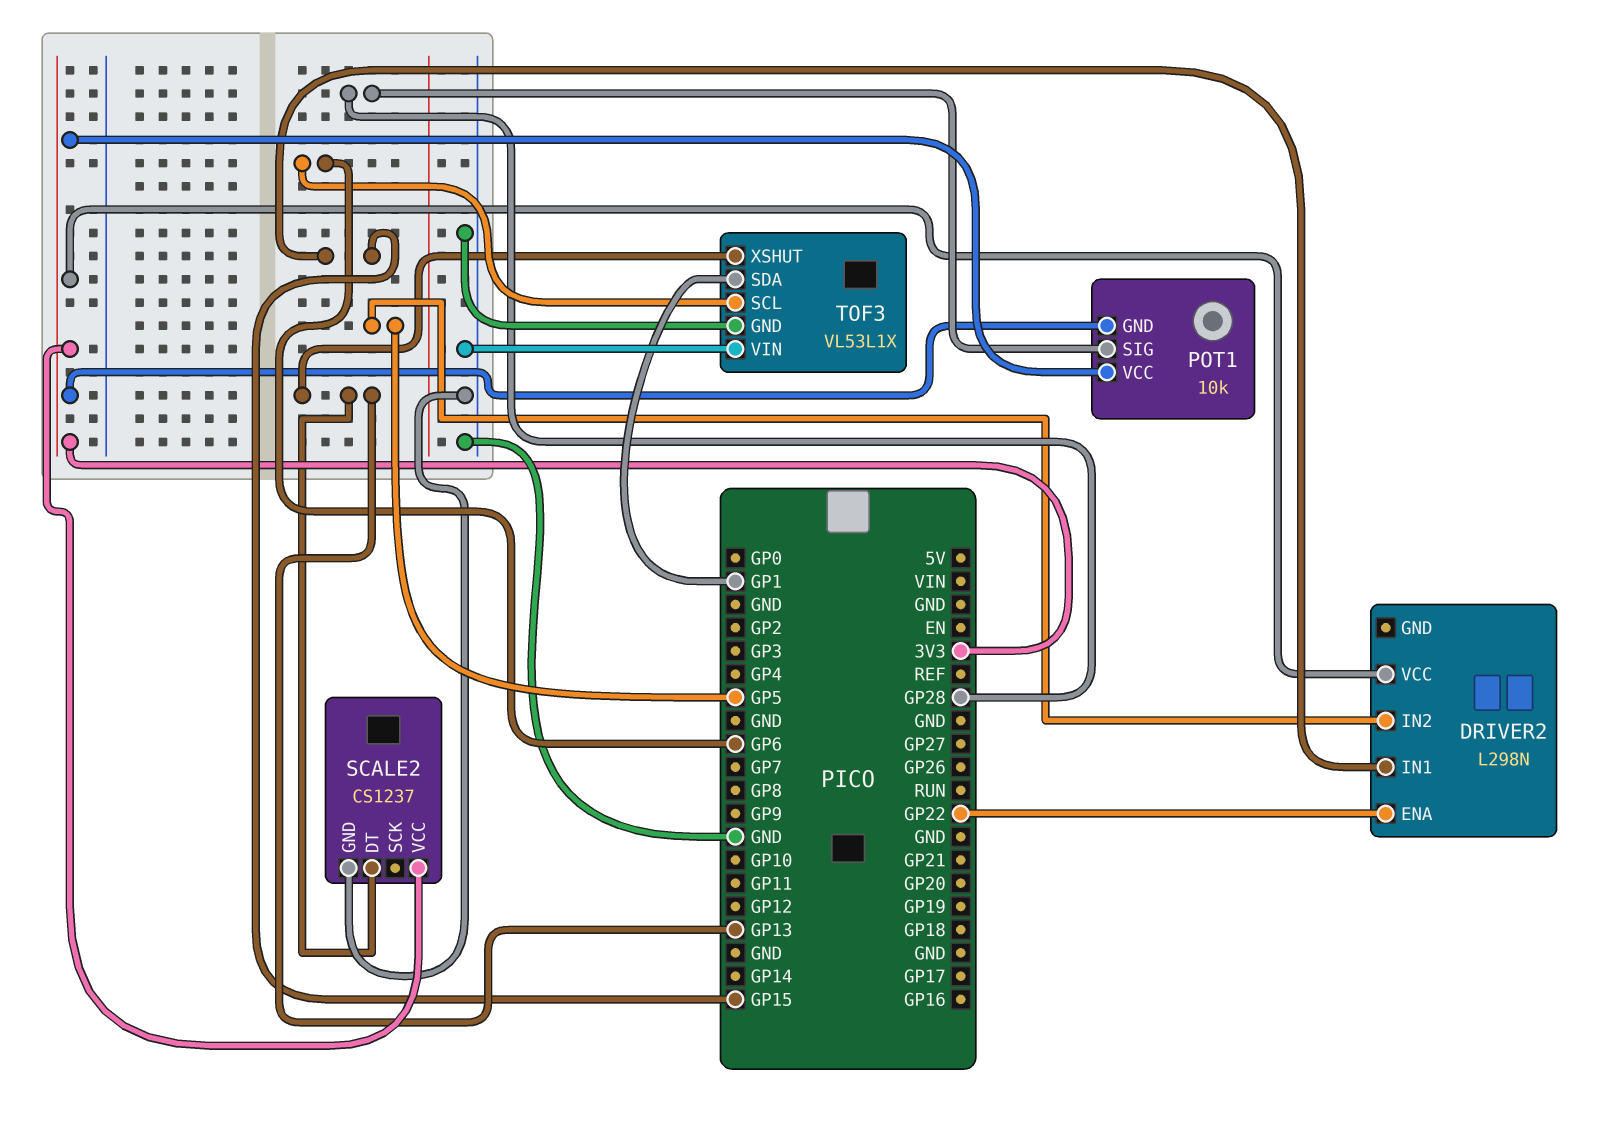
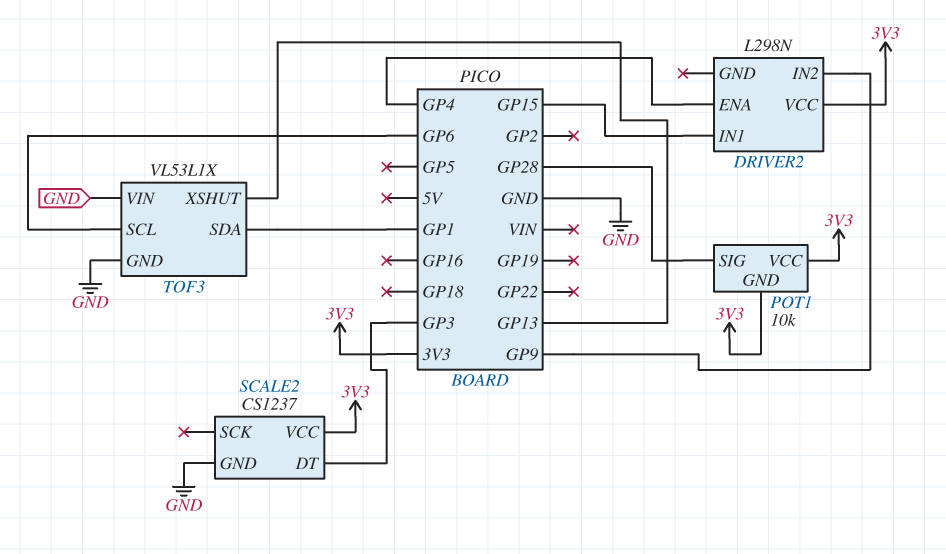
DRIVER2 pin ENA: GP22 -> GP4
DRIVER2 pin IN2: GP5 -> GP9
SCALE2 pin DT: GP13 -> GP3

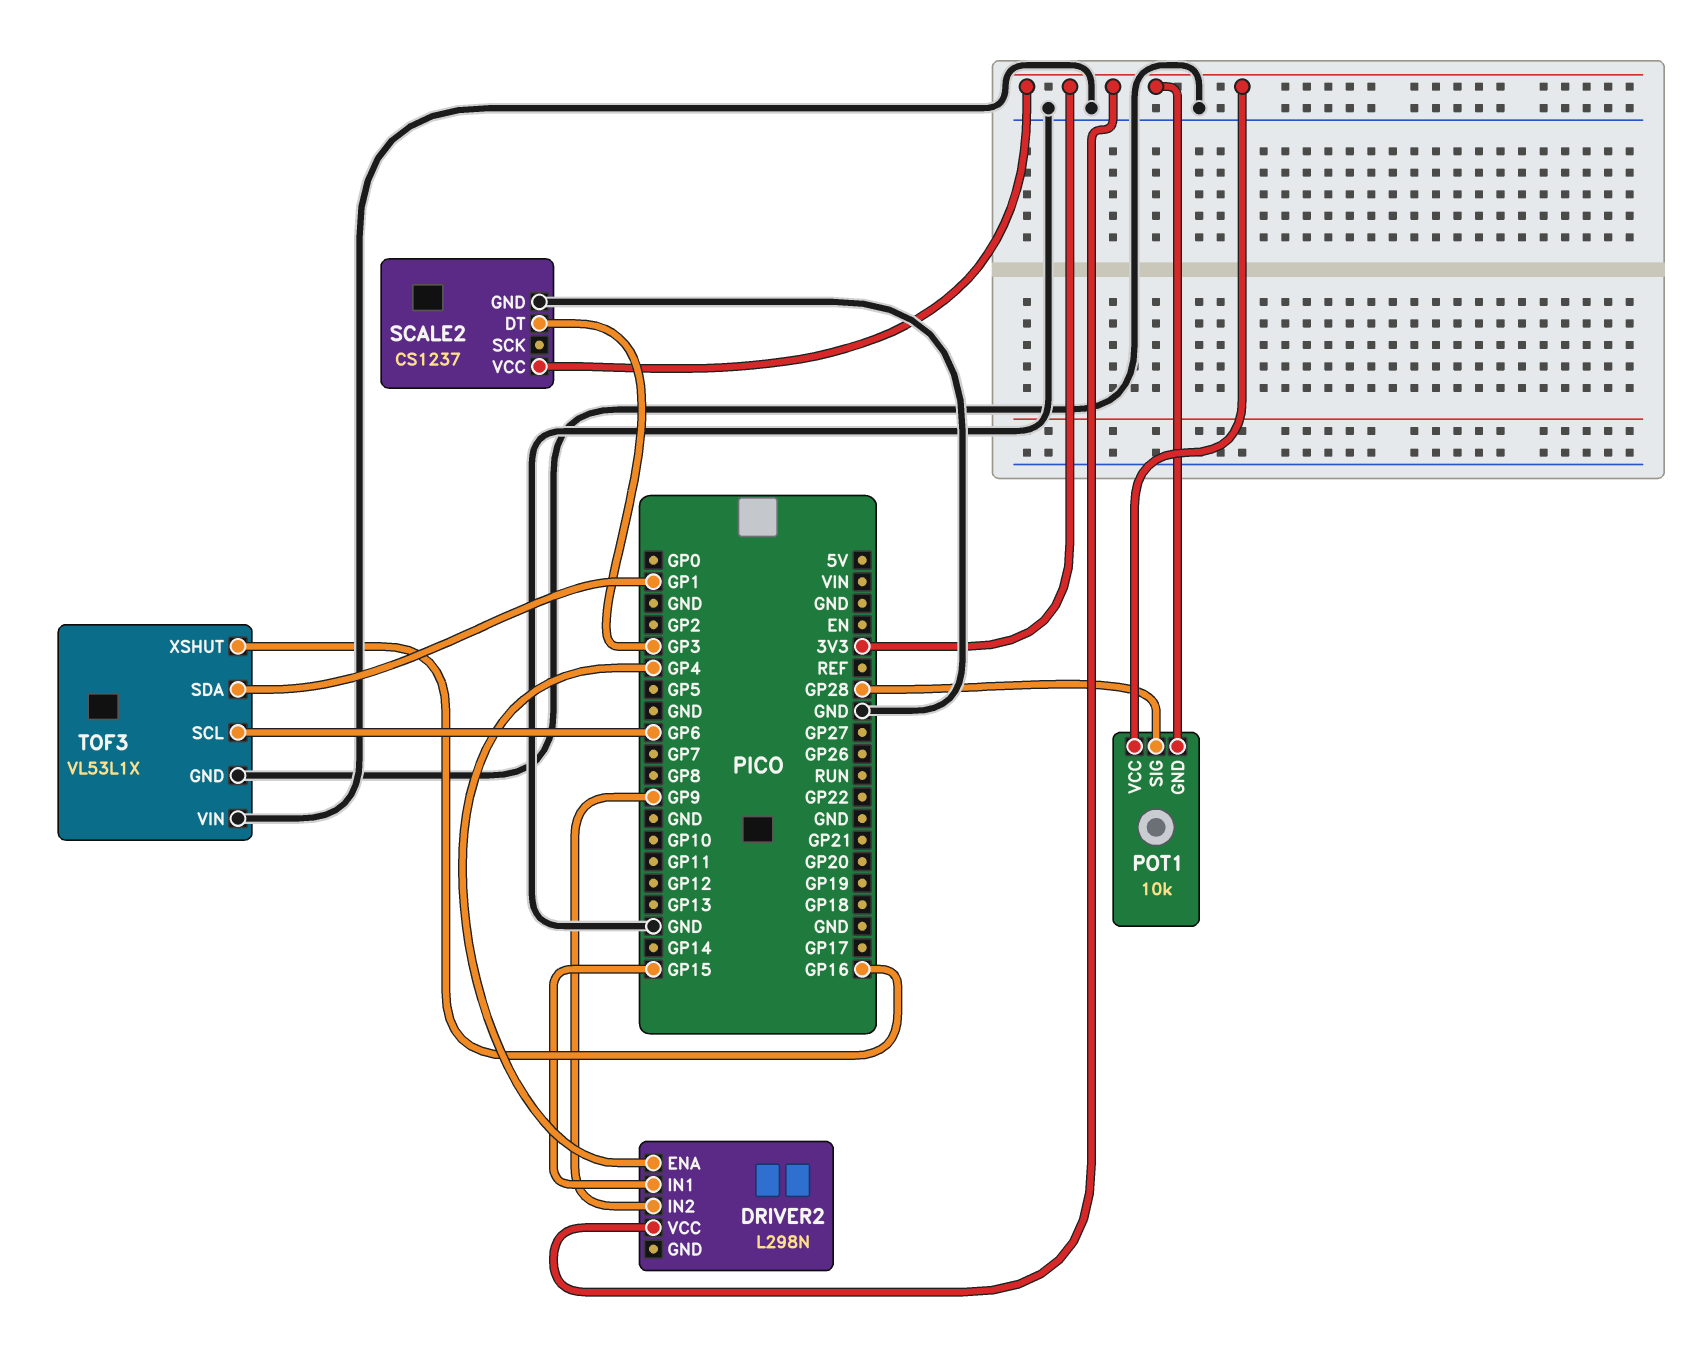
TOF3 pin XSHUT: GP13 -> GP16

